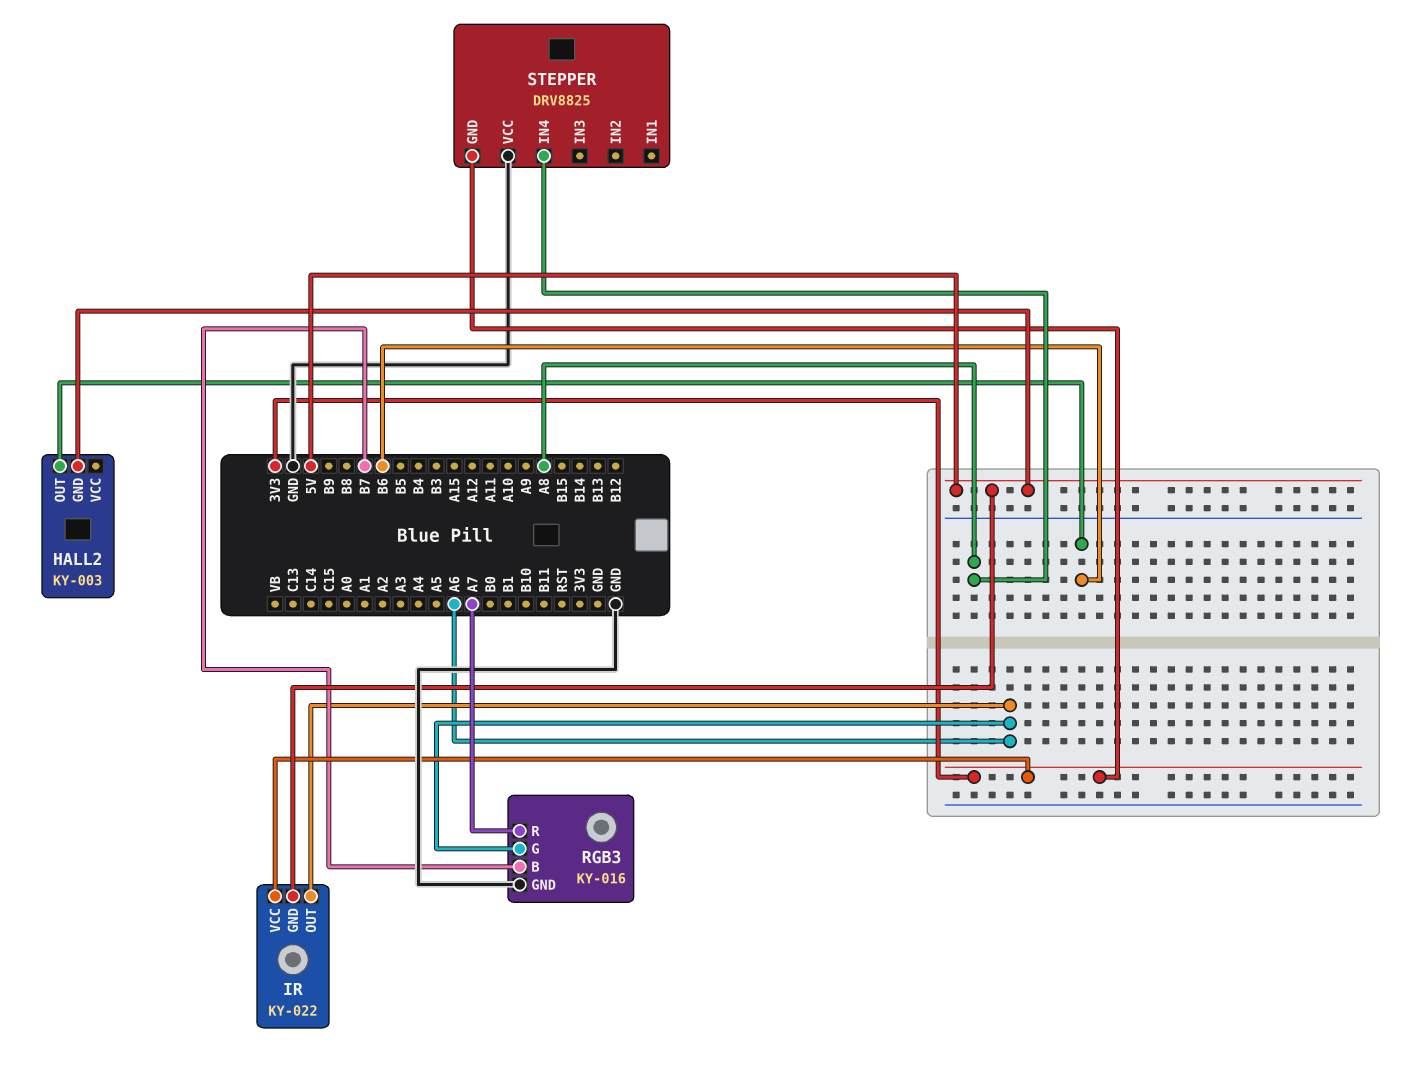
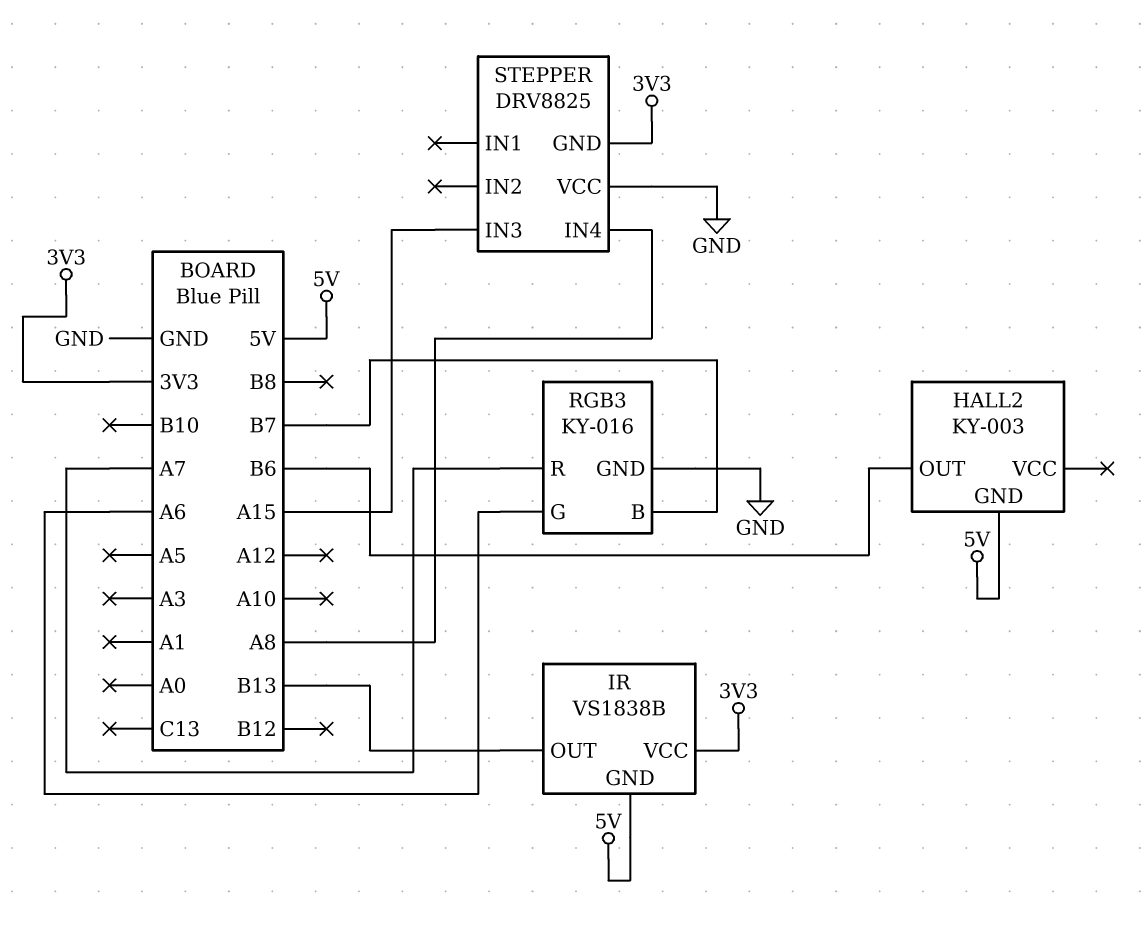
IR: KY-022 -> VS1838B
IR pin OUT: A6 -> B13
STEPPER pin IN3: none -> A15

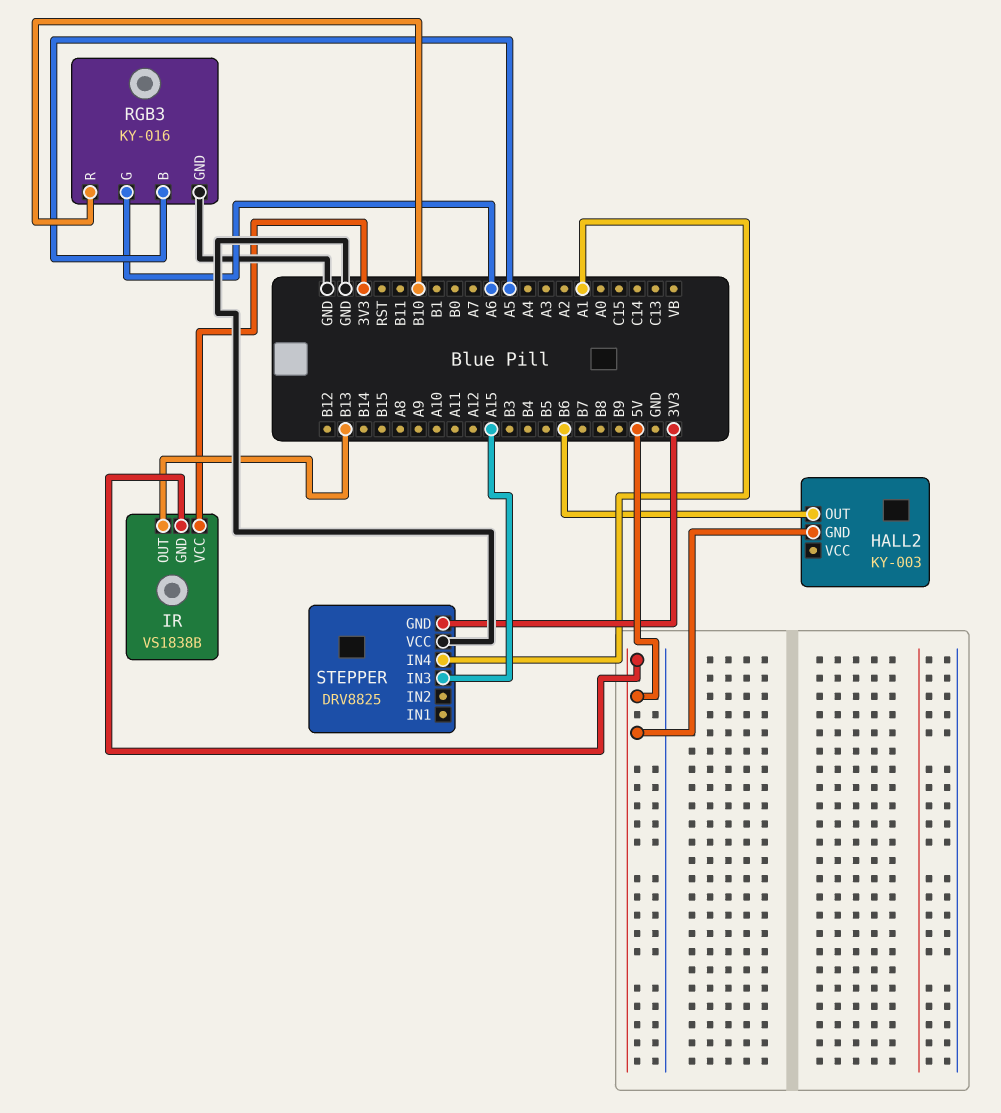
RGB3 pin B: B7 -> A5
RGB3 pin R: A7 -> B10
STEPPER pin IN4: A8 -> A1

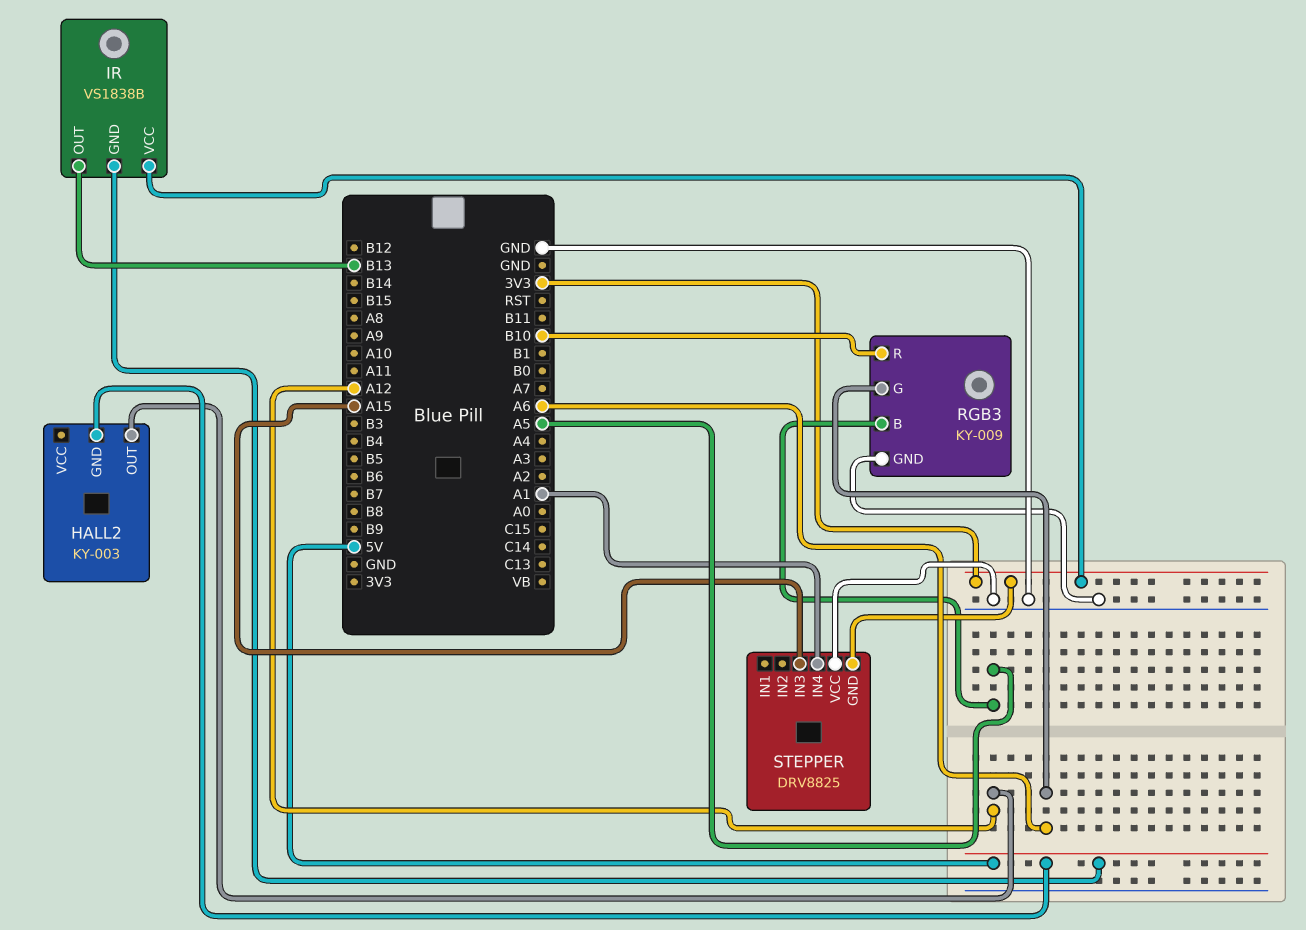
HALL2 pin OUT: B6 -> A12
RGB3: KY-016 -> KY-009

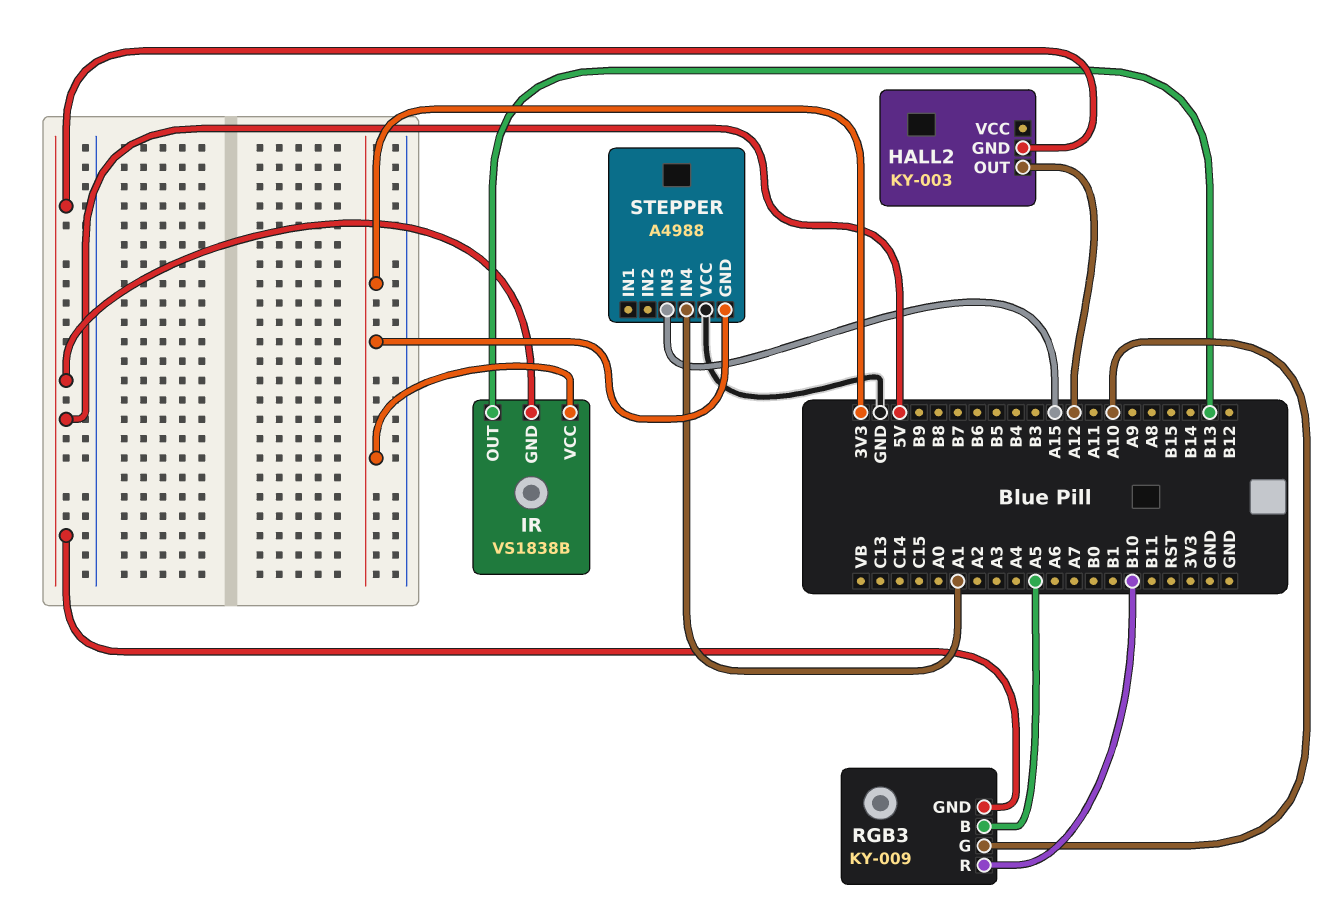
RGB3 pin G: A6 -> A10
RGB3 pin GND: GND -> 5V
STEPPER: DRV8825 -> A4988

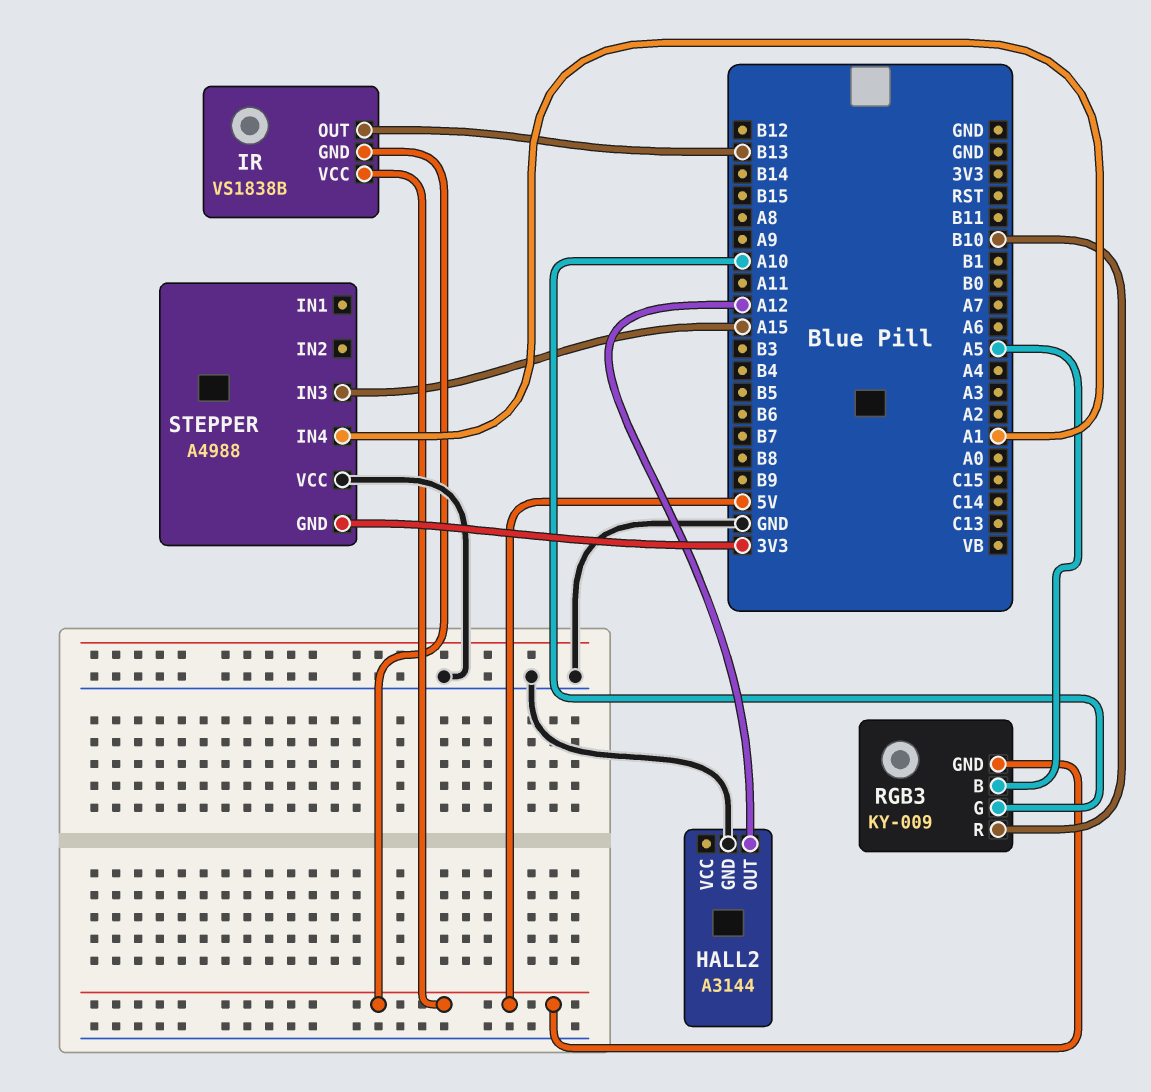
HALL2: KY-003 -> A3144
HALL2 pin GND: 5V -> GND
IR pin VCC: 3V3 -> 5V

